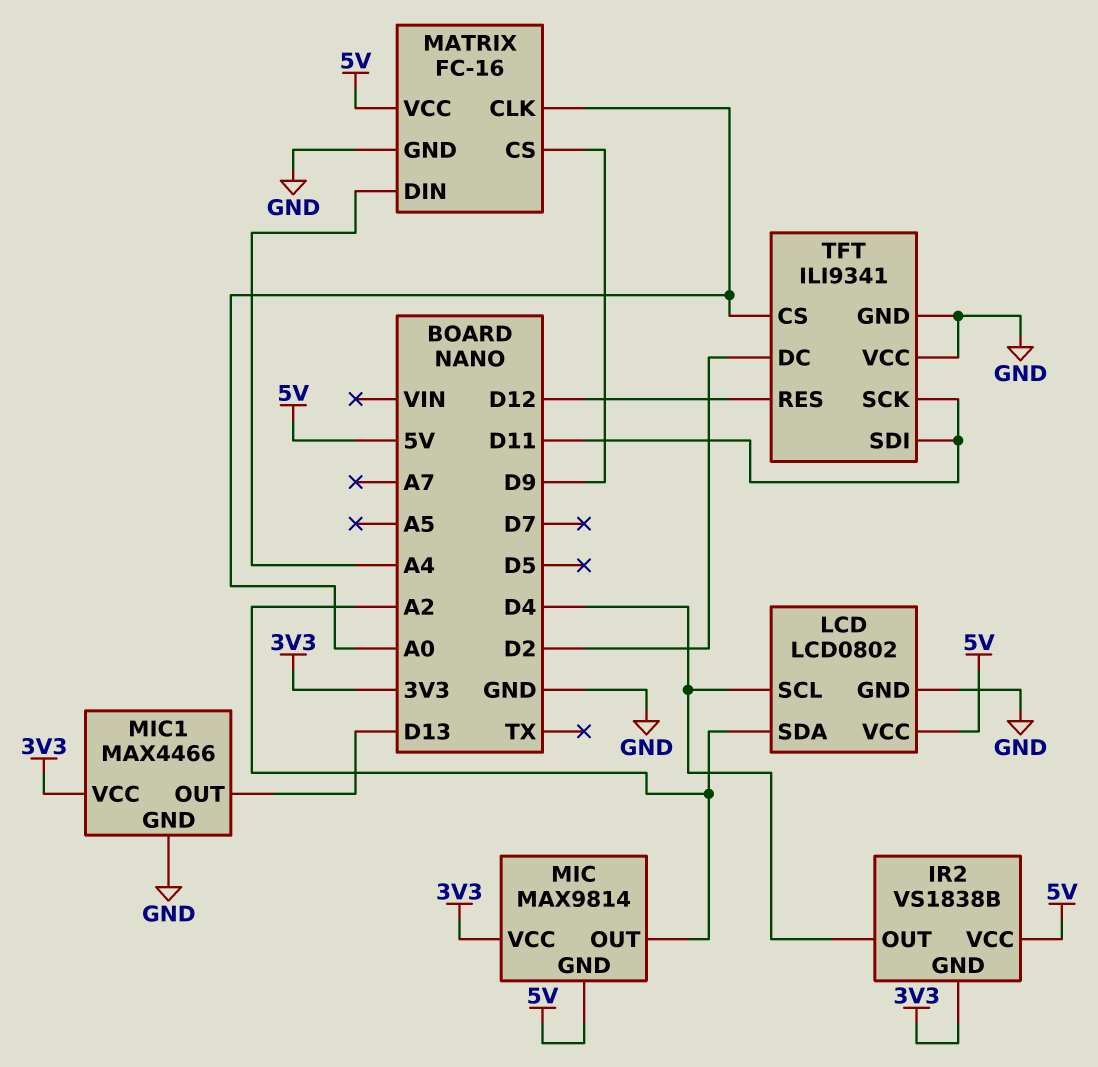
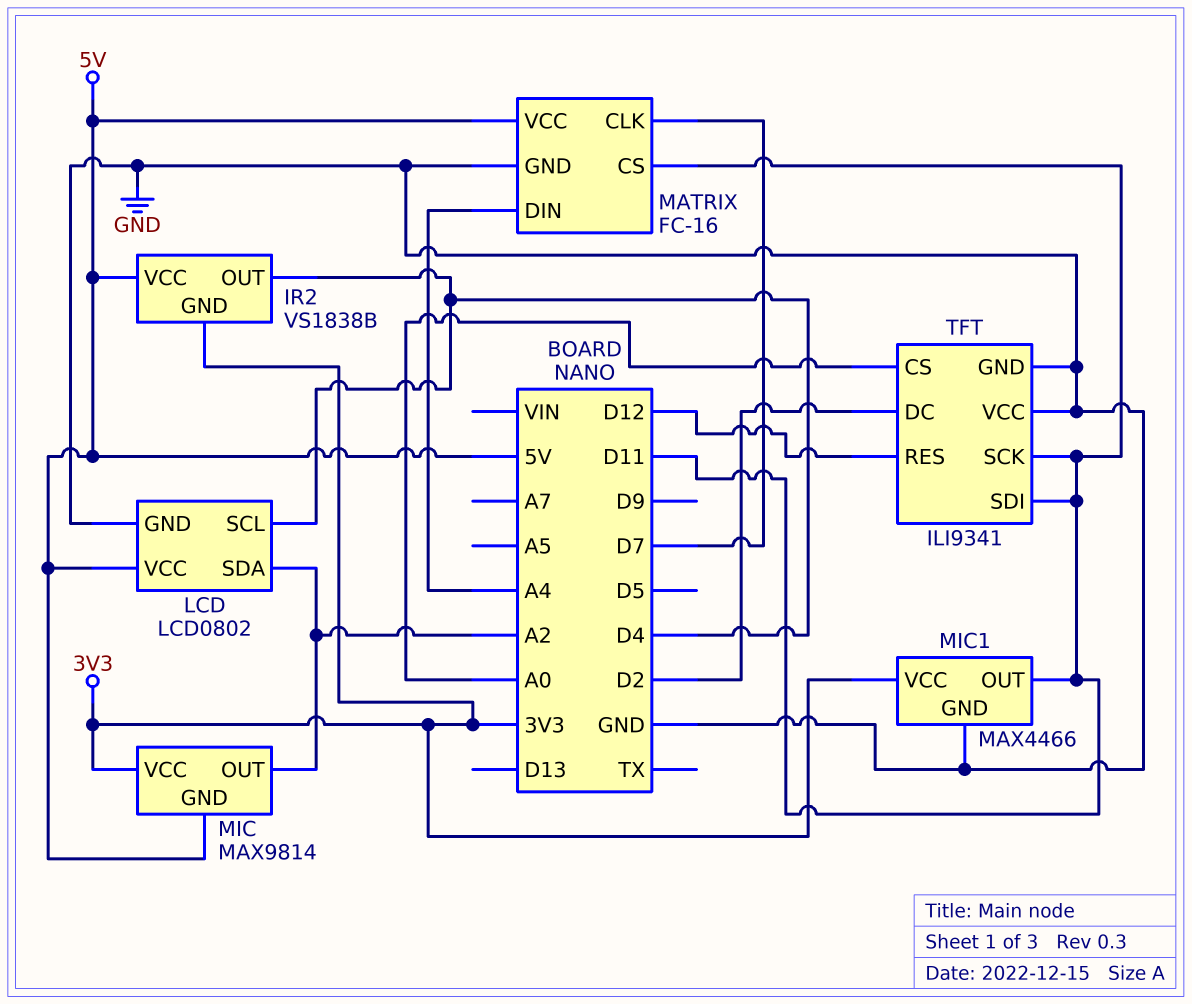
MATRIX pin CLK: A0 -> D7
MATRIX pin CS: D9 -> D11
MIC1 pin OUT: D13 -> D11

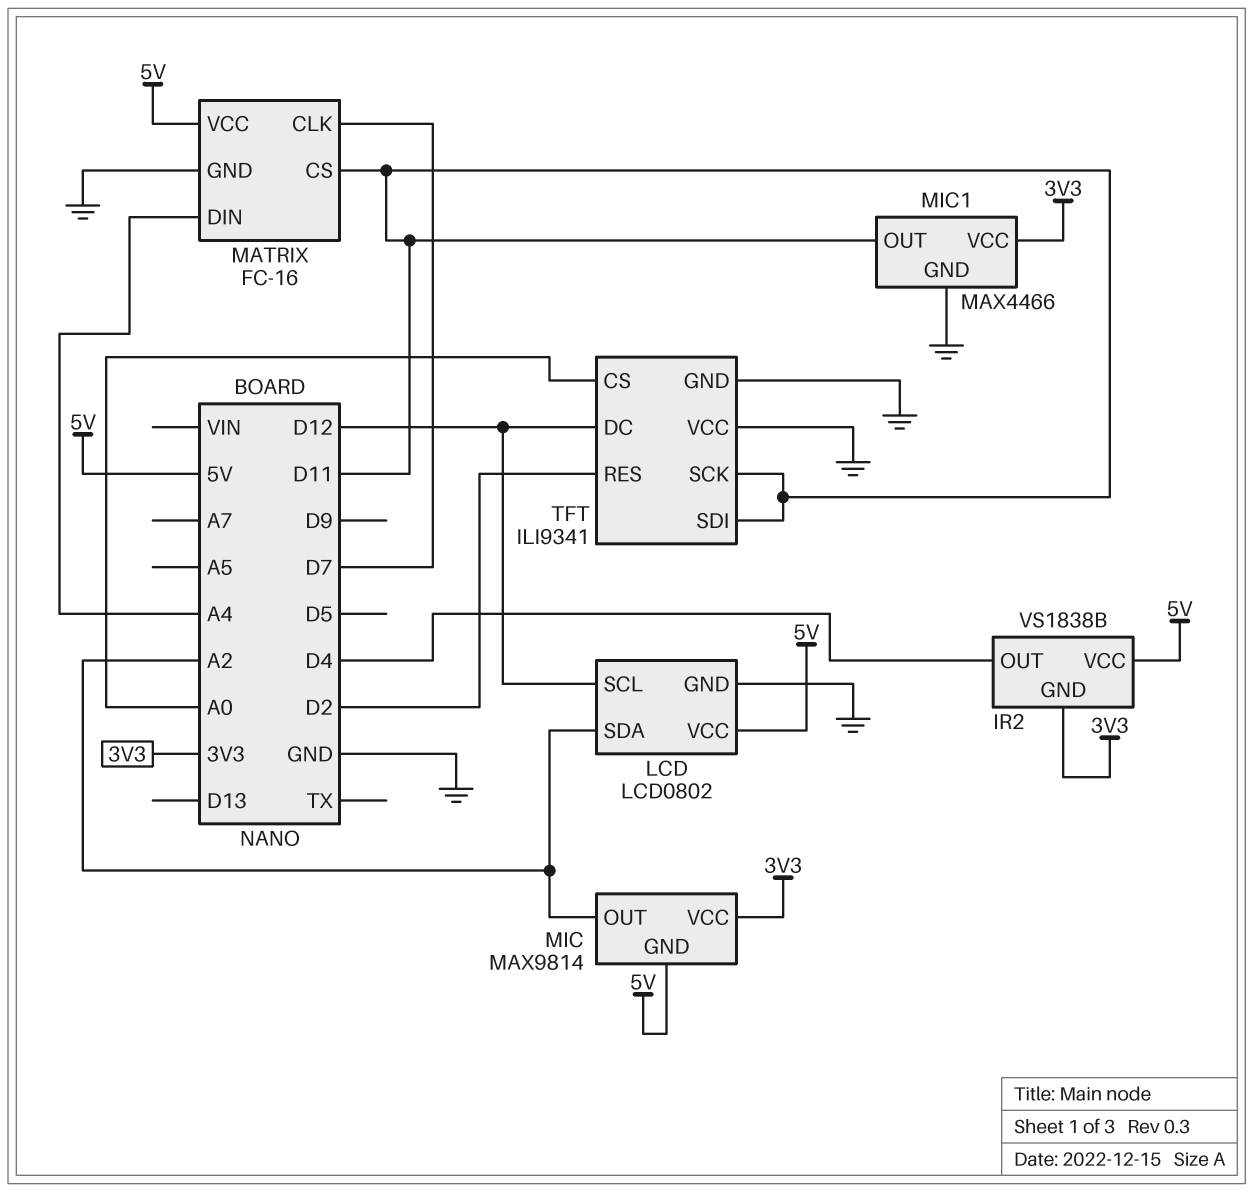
LCD pin SCL: D4 -> D12
TFT pin DC: D2 -> D12
TFT pin RES: D12 -> D2

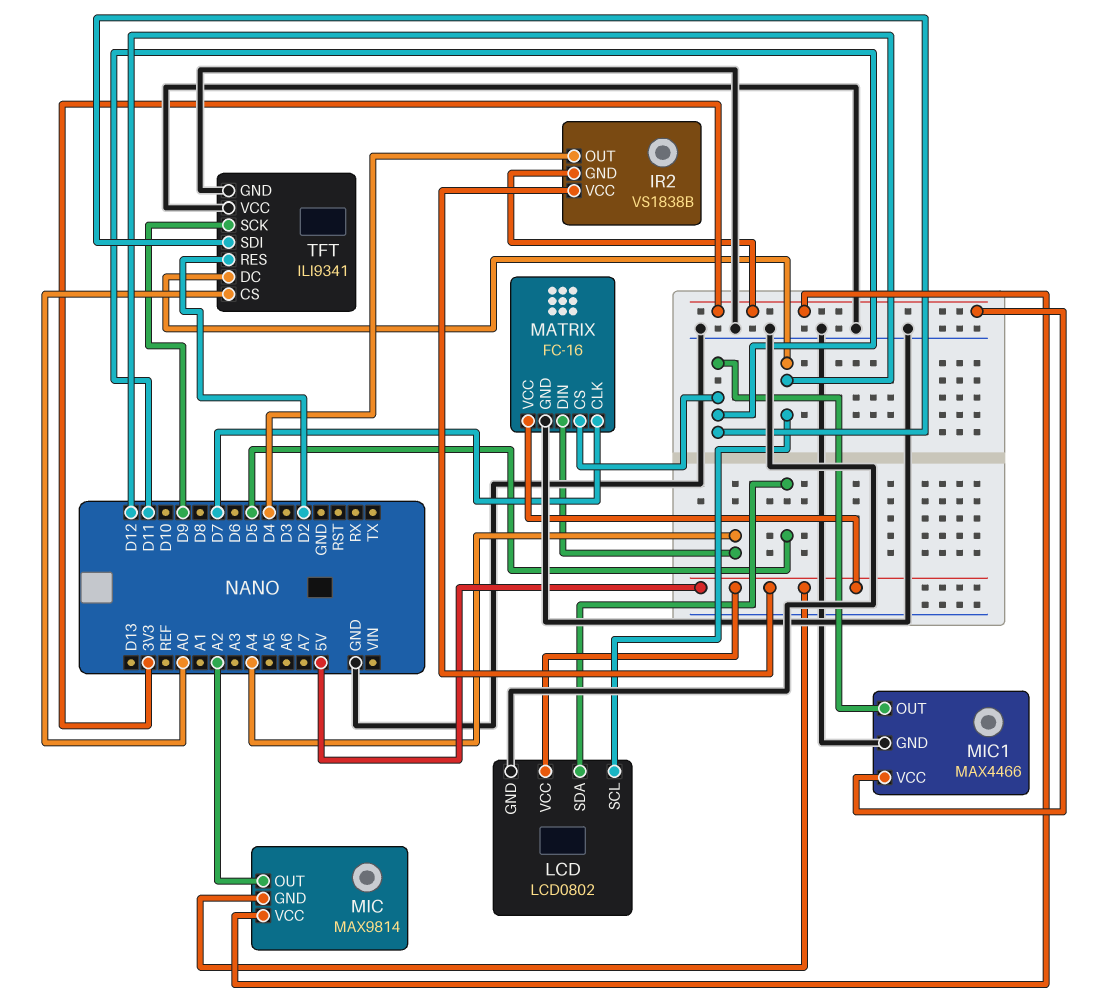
LCD pin SDA: A2 -> D5
TFT pin SCK: D11 -> D9

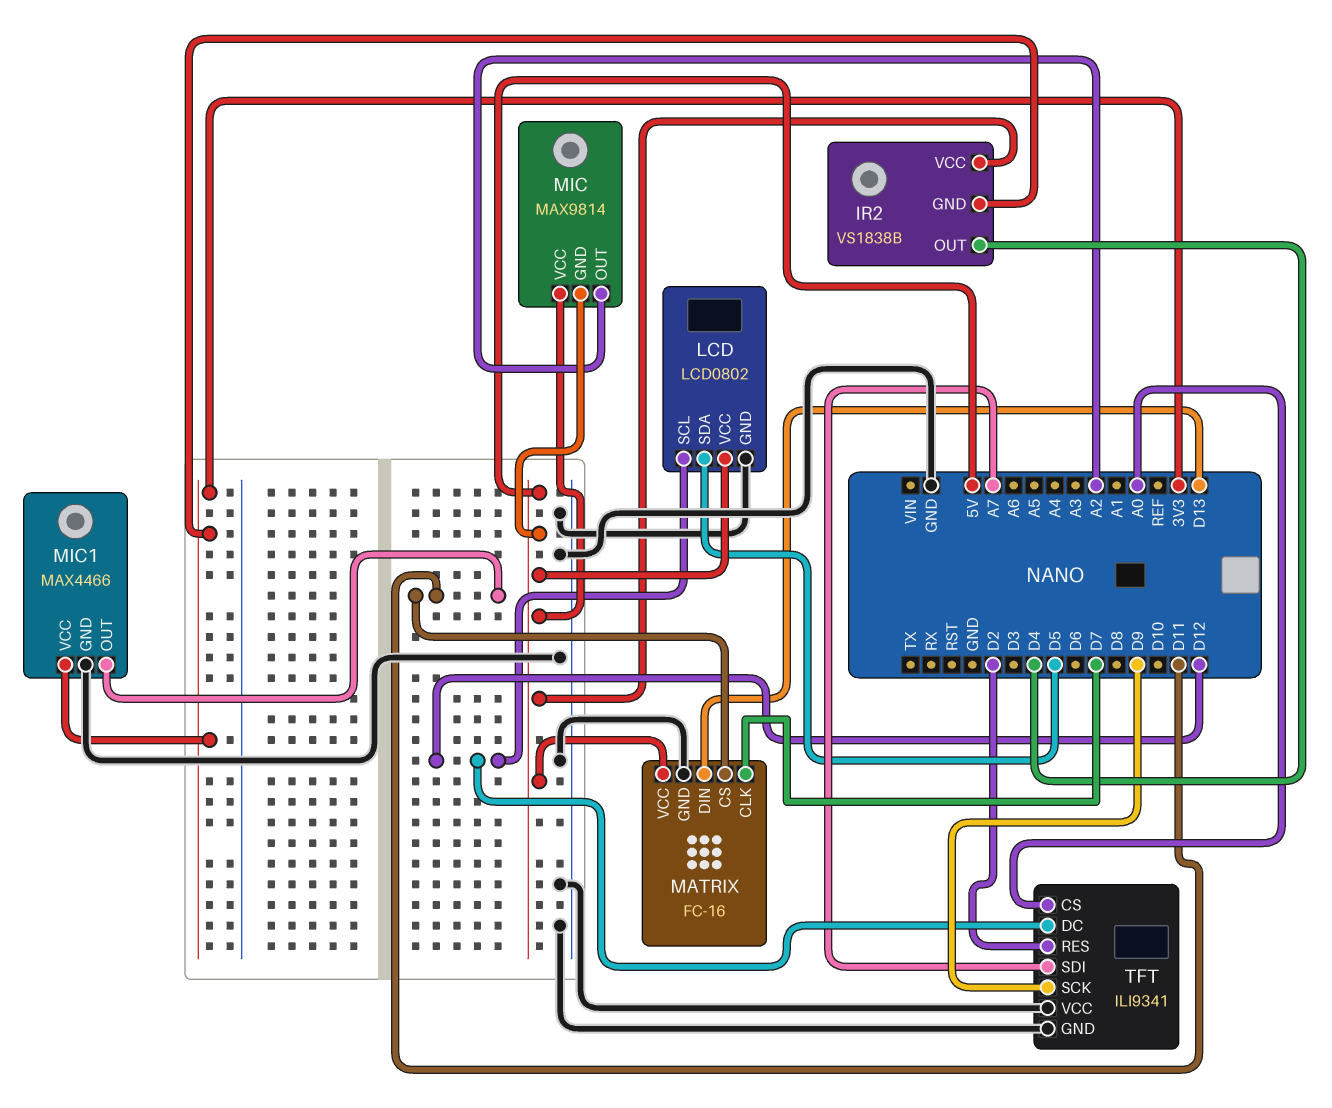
MATRIX pin DIN: A4 -> D13
MIC pin VCC: 3V3 -> 5V
TFT pin SDI: D11 -> A7

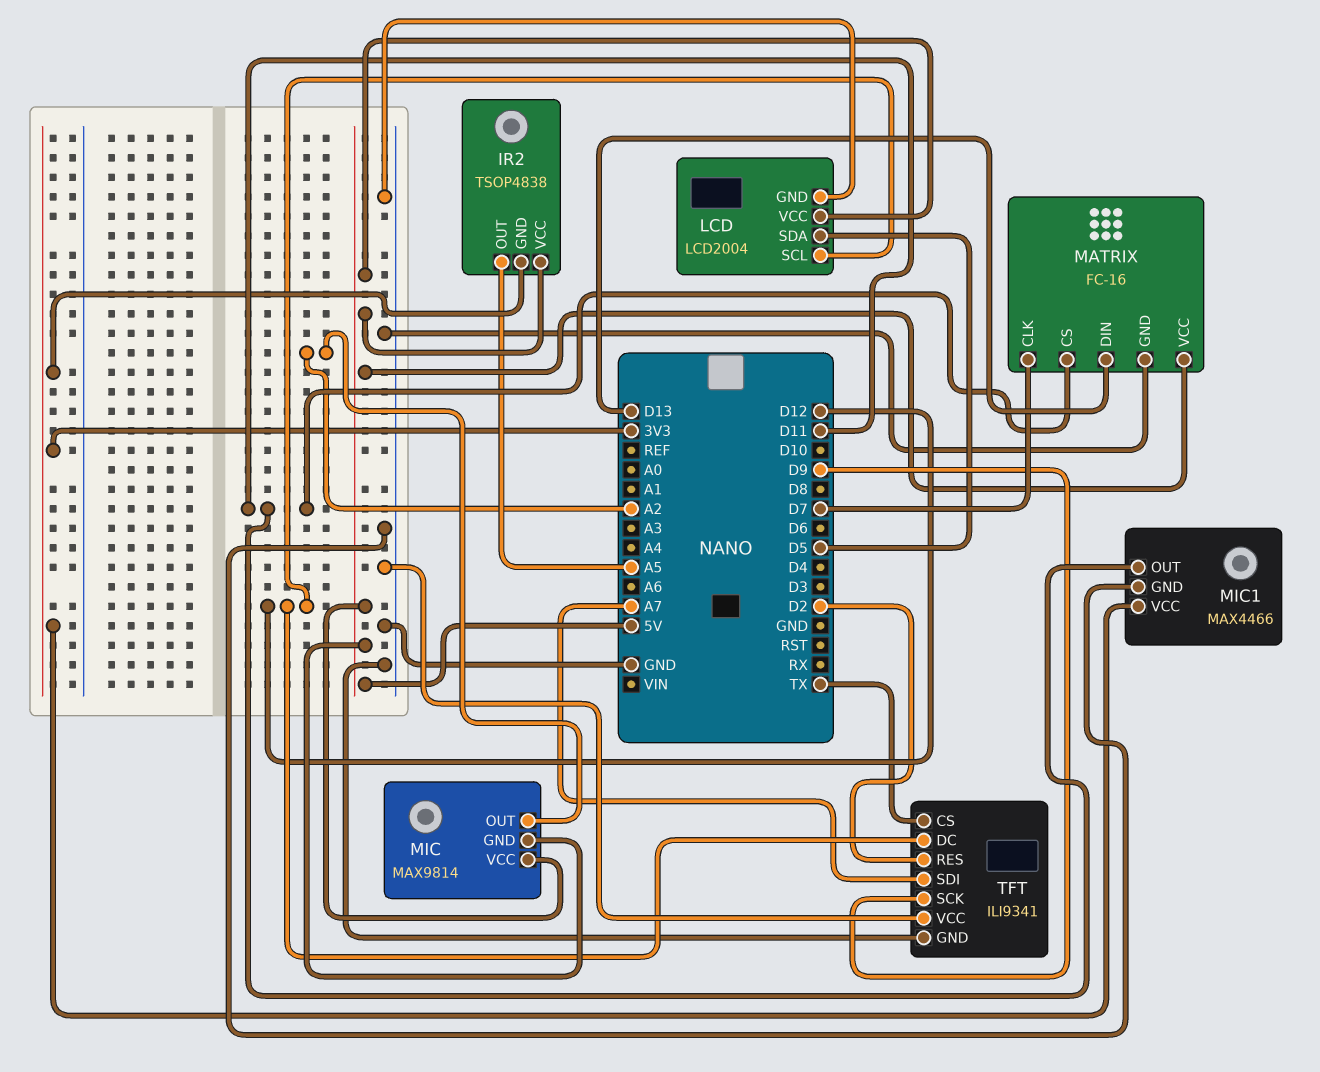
IR2: VS1838B -> TSOP4838
IR2 pin OUT: D4 -> A5
LCD: LCD0802 -> LCD2004
TFT pin CS: A0 -> TX

